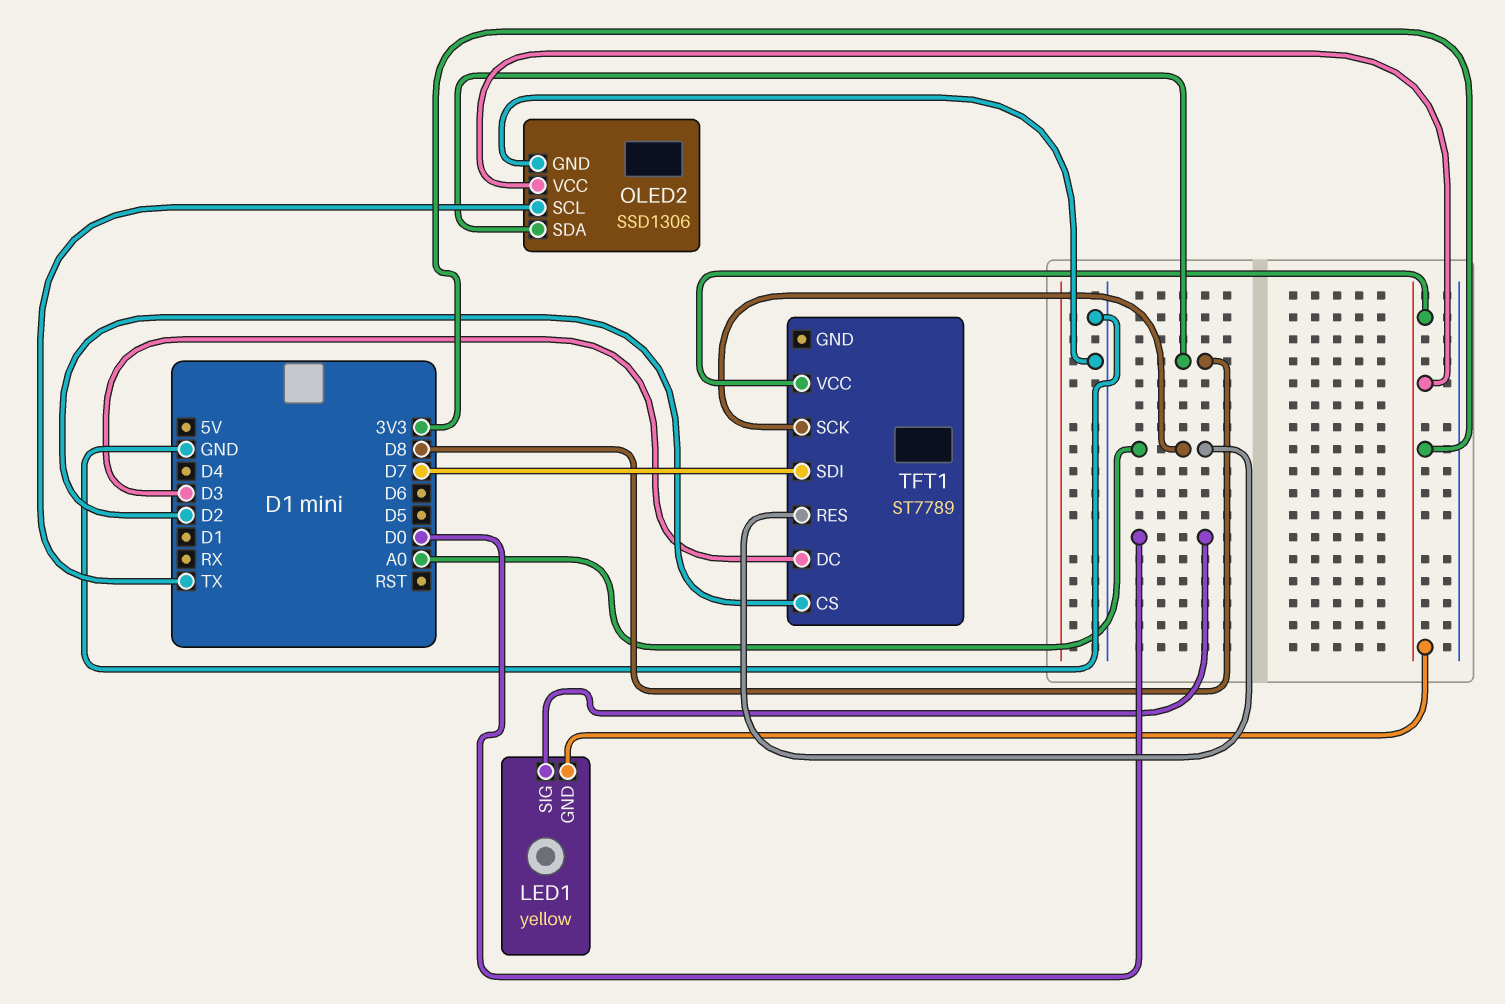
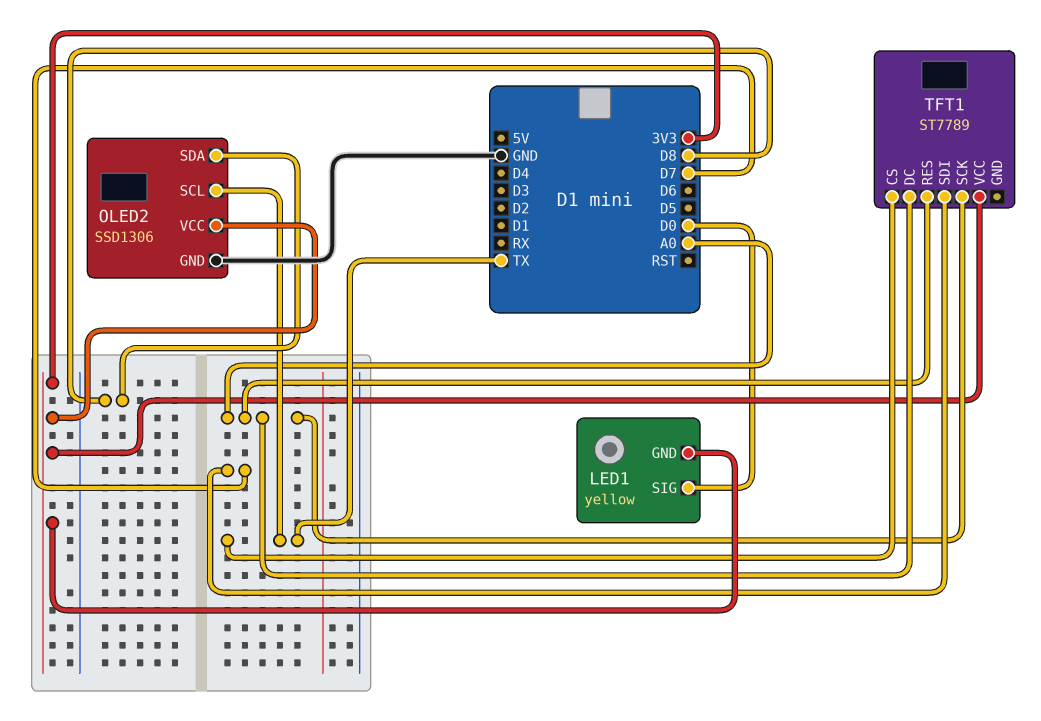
TFT1 pin CS: D2 -> TX
TFT1 pin DC: D3 -> A0

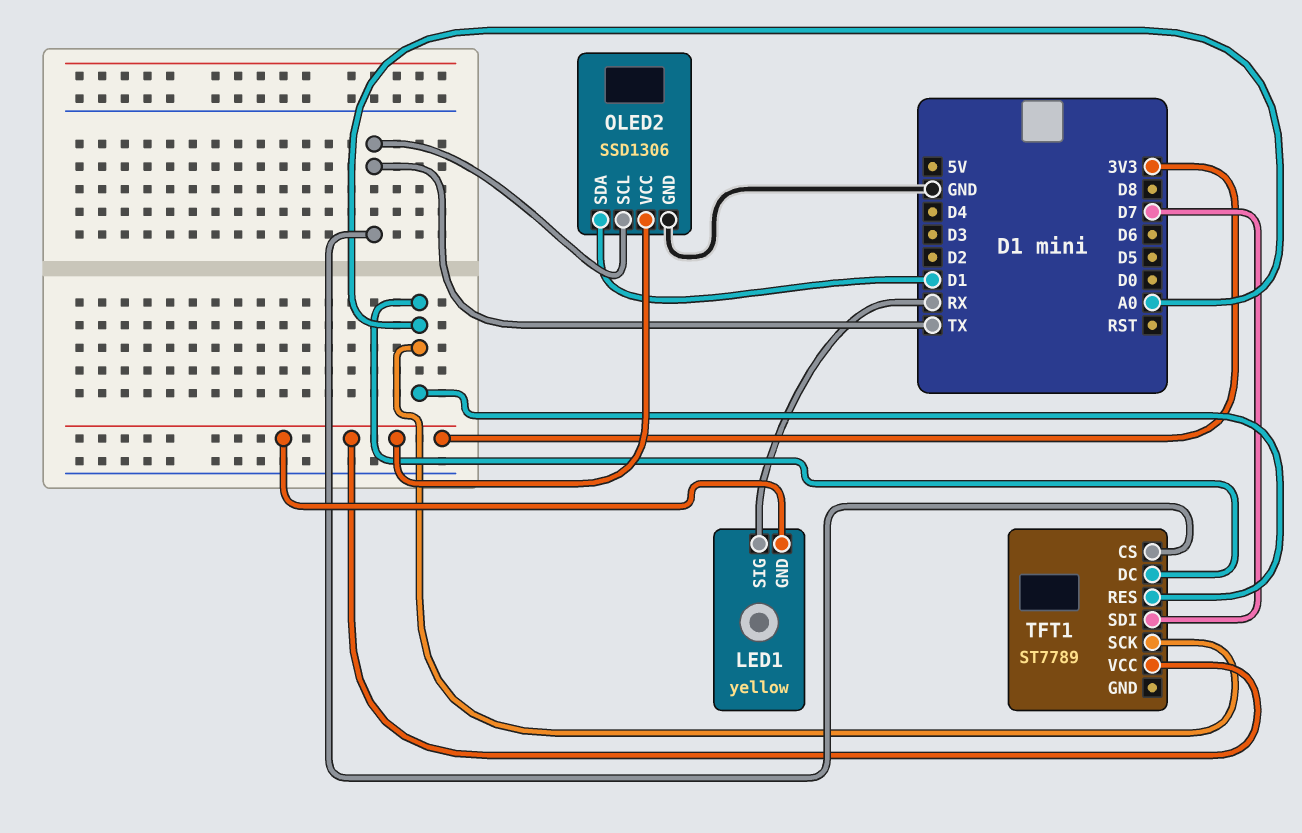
LED1 pin SIG: D0 -> RX
OLED2 pin SDA: D8 -> D1

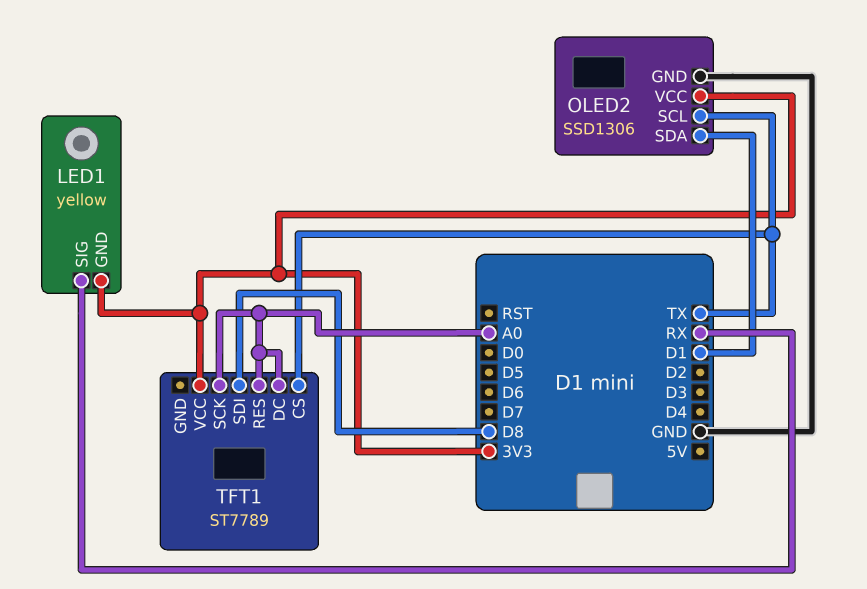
TFT1 pin SDI: D7 -> D8

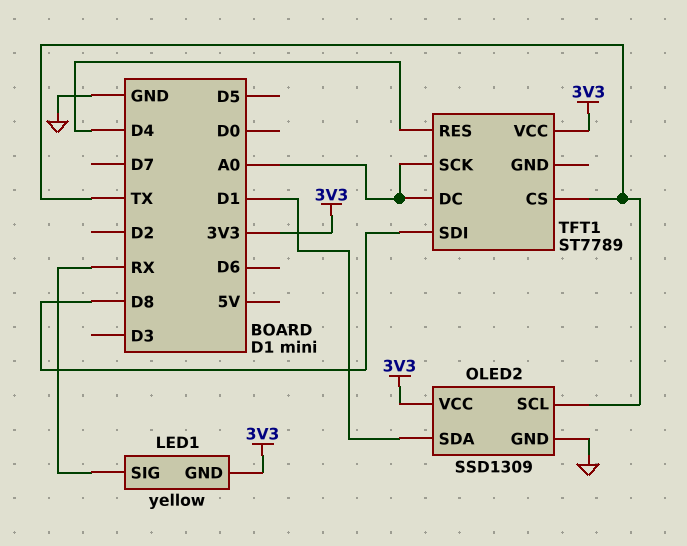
OLED2: SSD1306 -> SSD1309
TFT1 pin RES: A0 -> D4

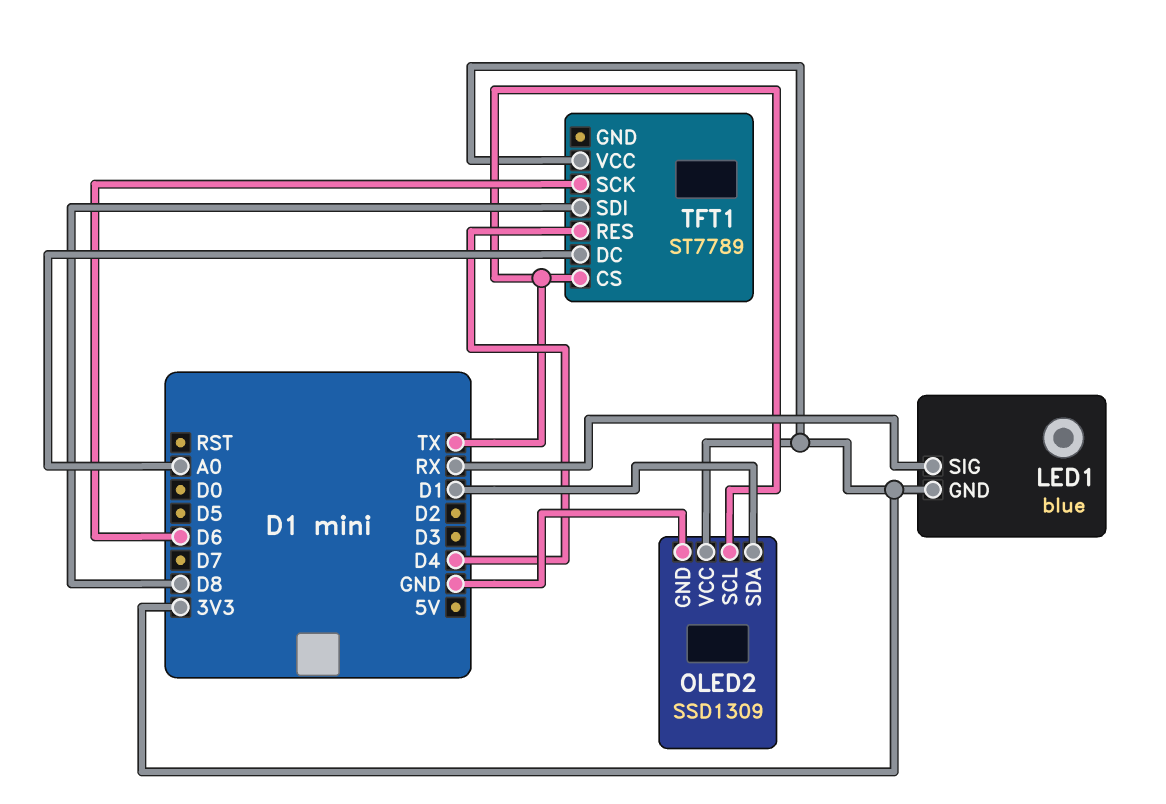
LED1: yellow -> blue
TFT1 pin SCK: A0 -> D6

